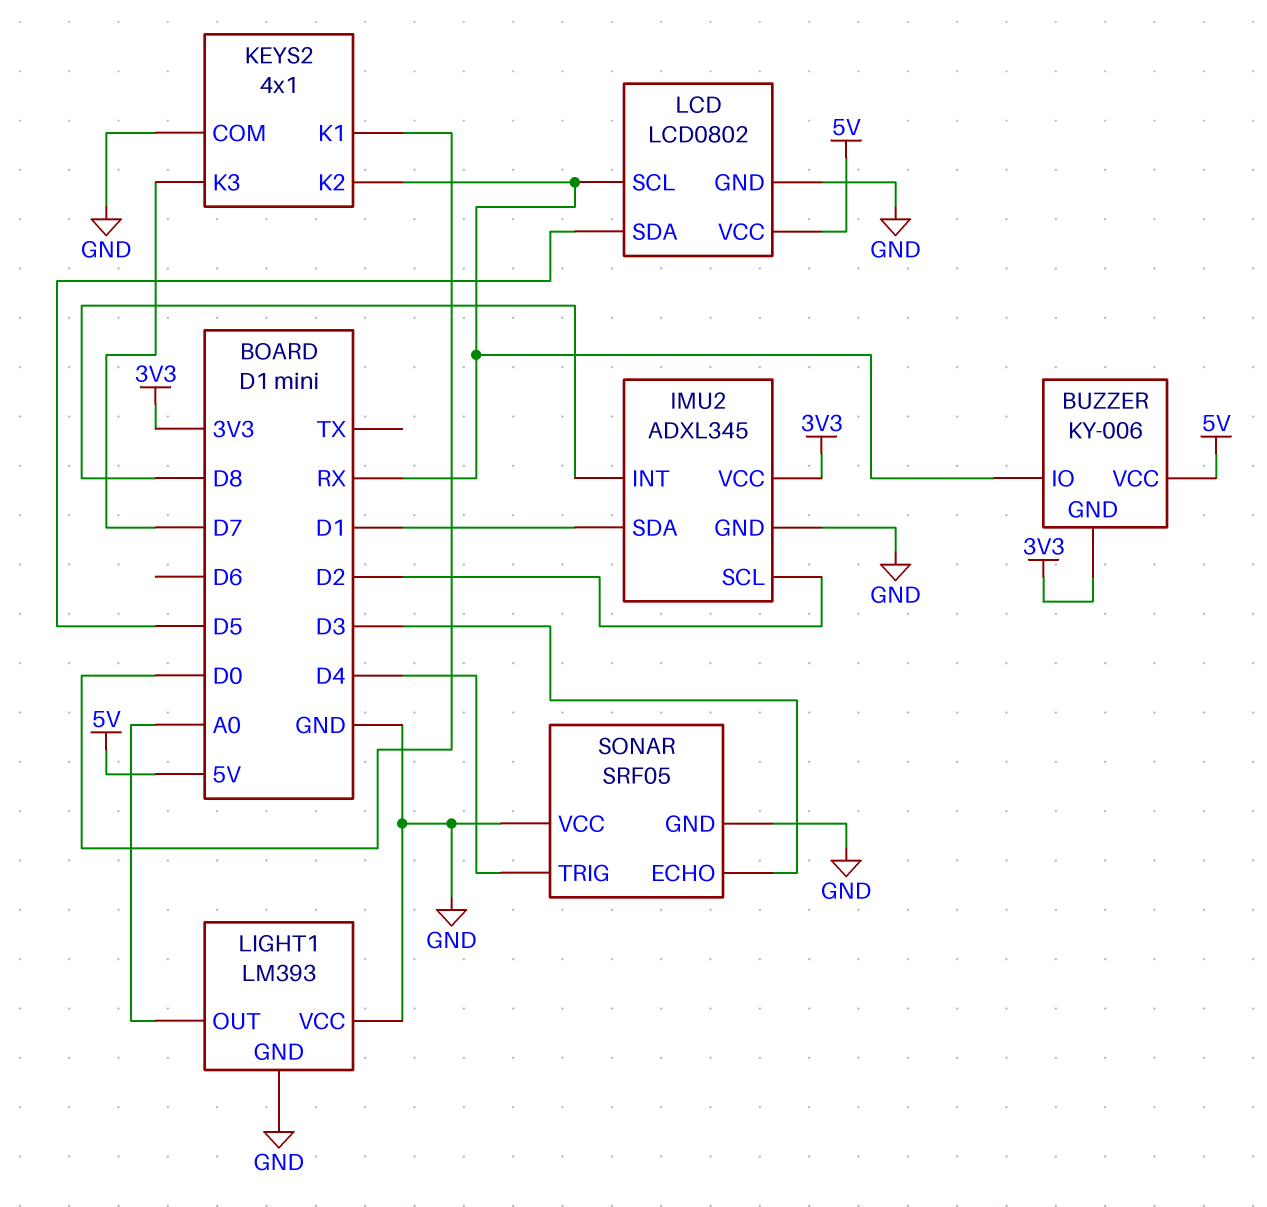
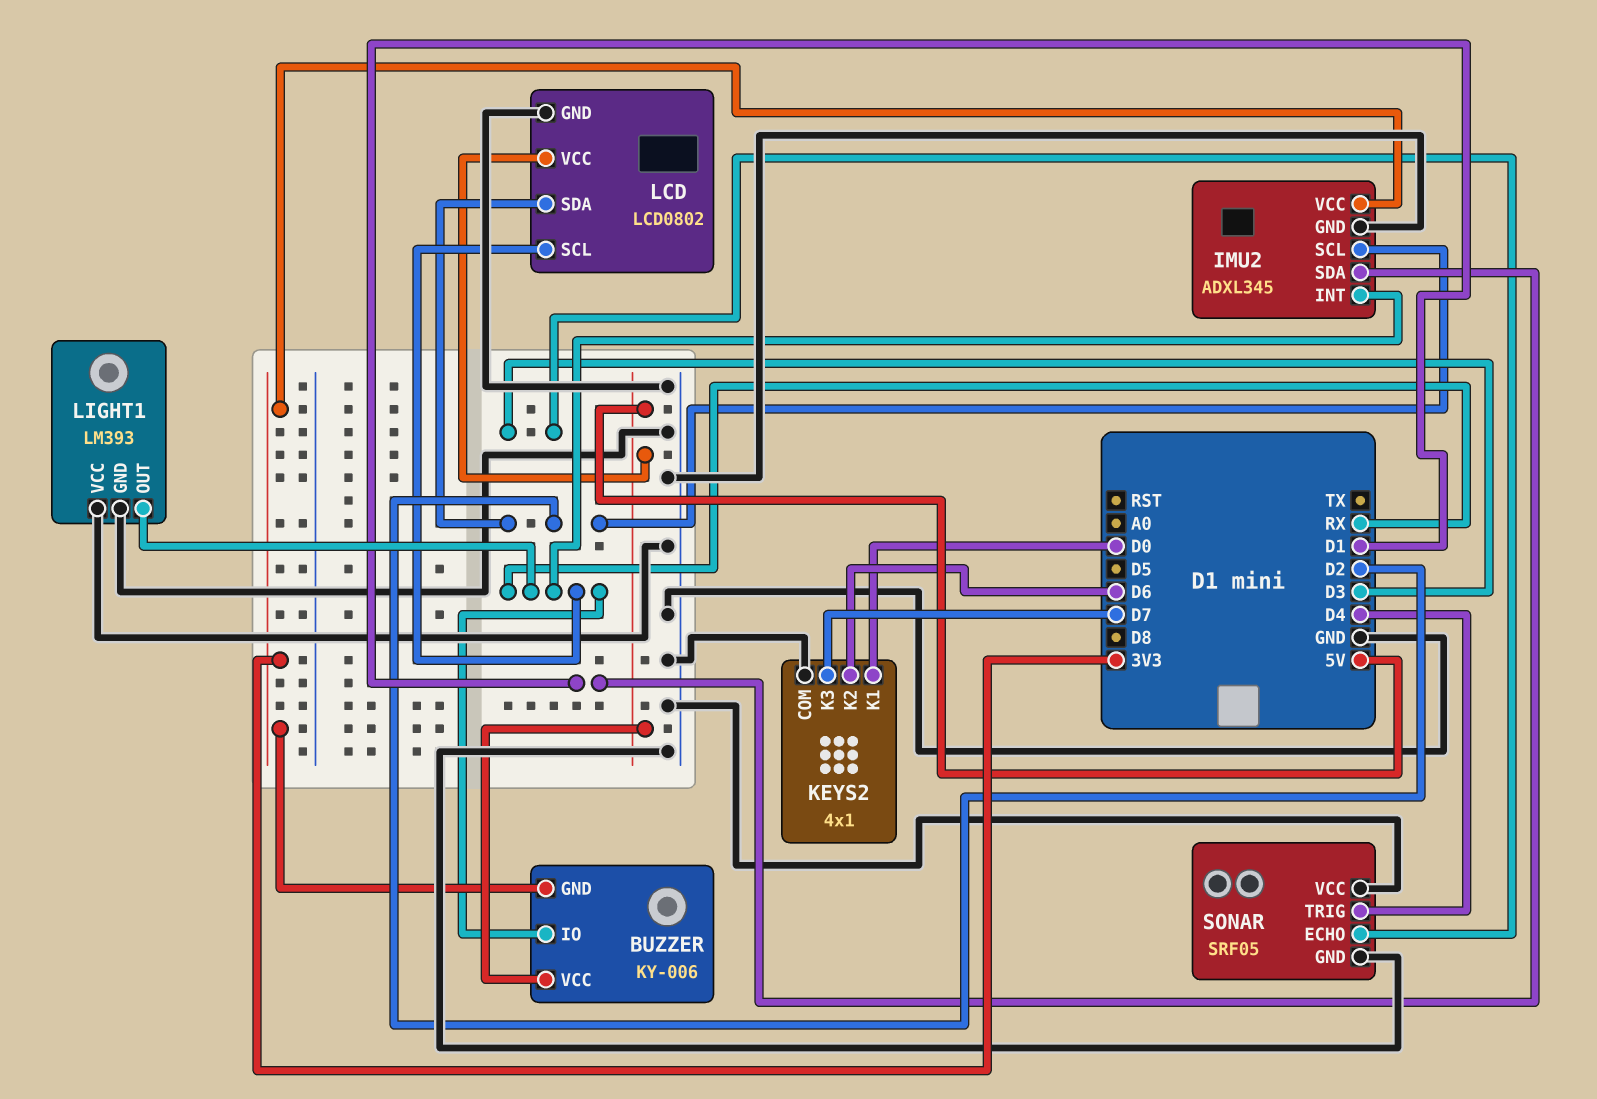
IMU2 pin INT: D8 -> RX
KEYS2 pin K2: RX -> D6
LCD pin SDA: D5 -> D2
LIGHT1 pin OUT: A0 -> RX

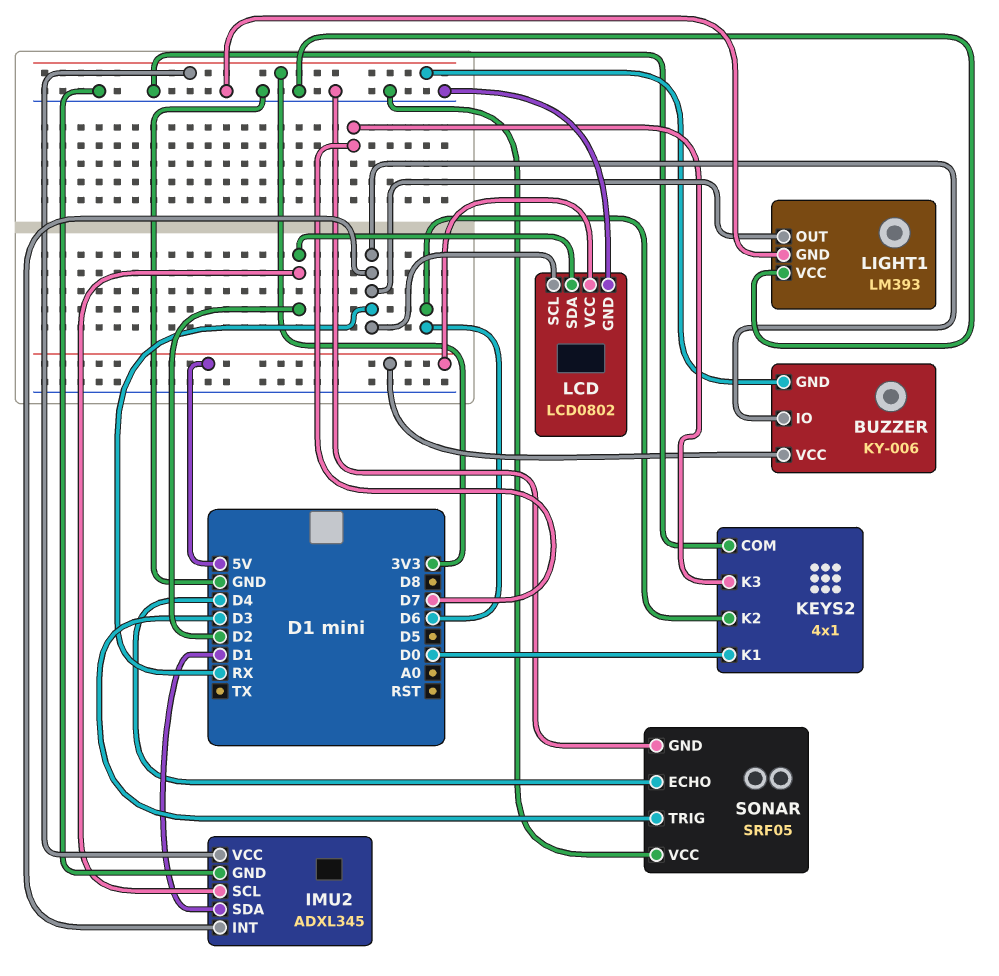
SONAR pin ECHO: D3 -> D4
SONAR pin TRIG: D4 -> D3

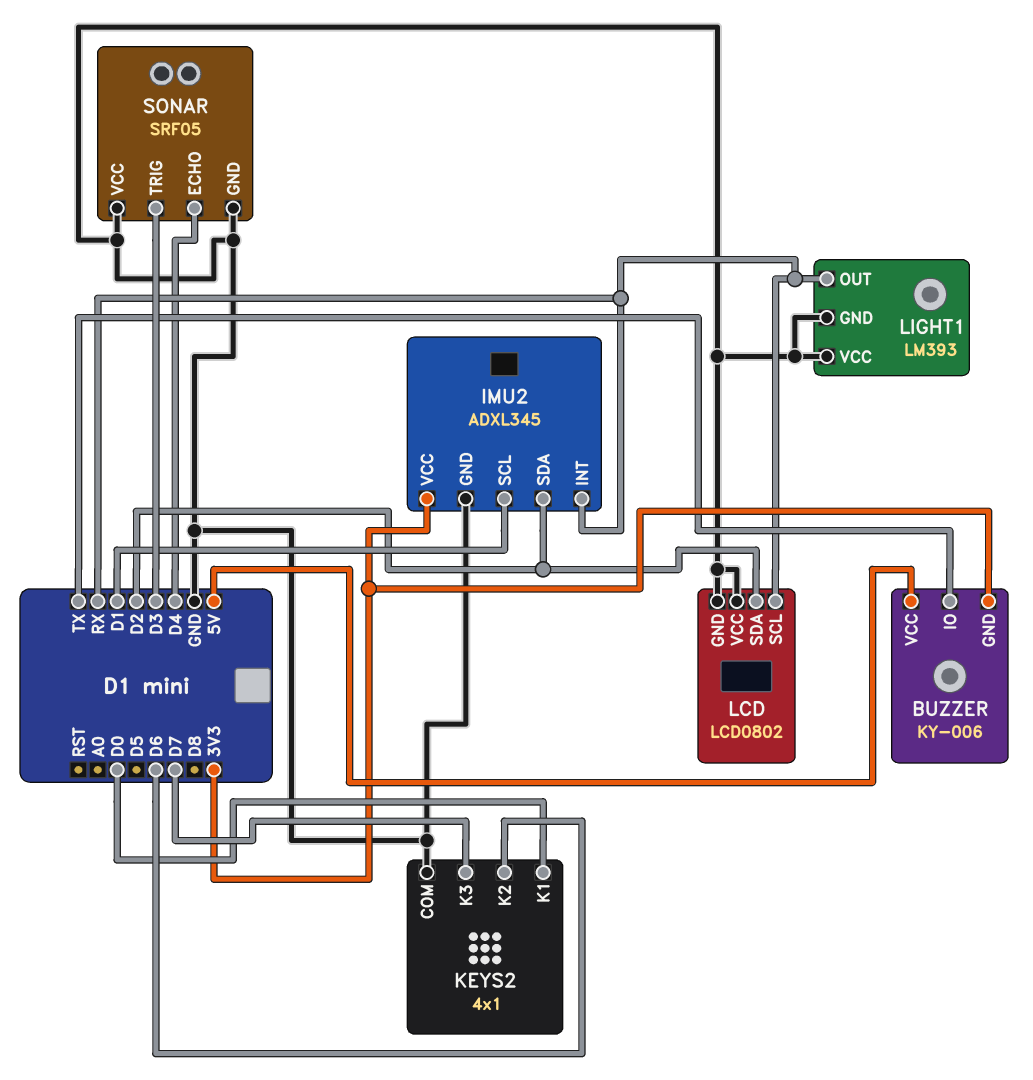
BUZZER pin IO: RX -> TX
IMU2 pin SCL: D2 -> D1
IMU2 pin SDA: D1 -> D2
LCD pin VCC: 5V -> GND

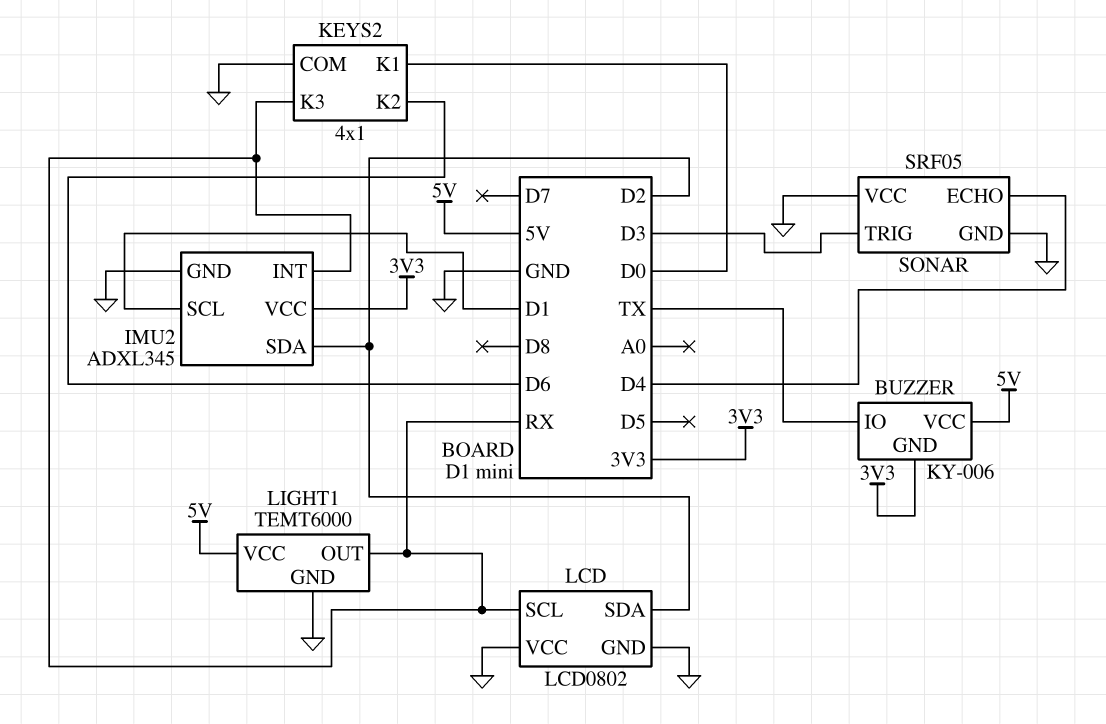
KEYS2 pin K3: D7 -> RX
LIGHT1: LM393 -> TEMT6000
LIGHT1 pin VCC: GND -> 5V

